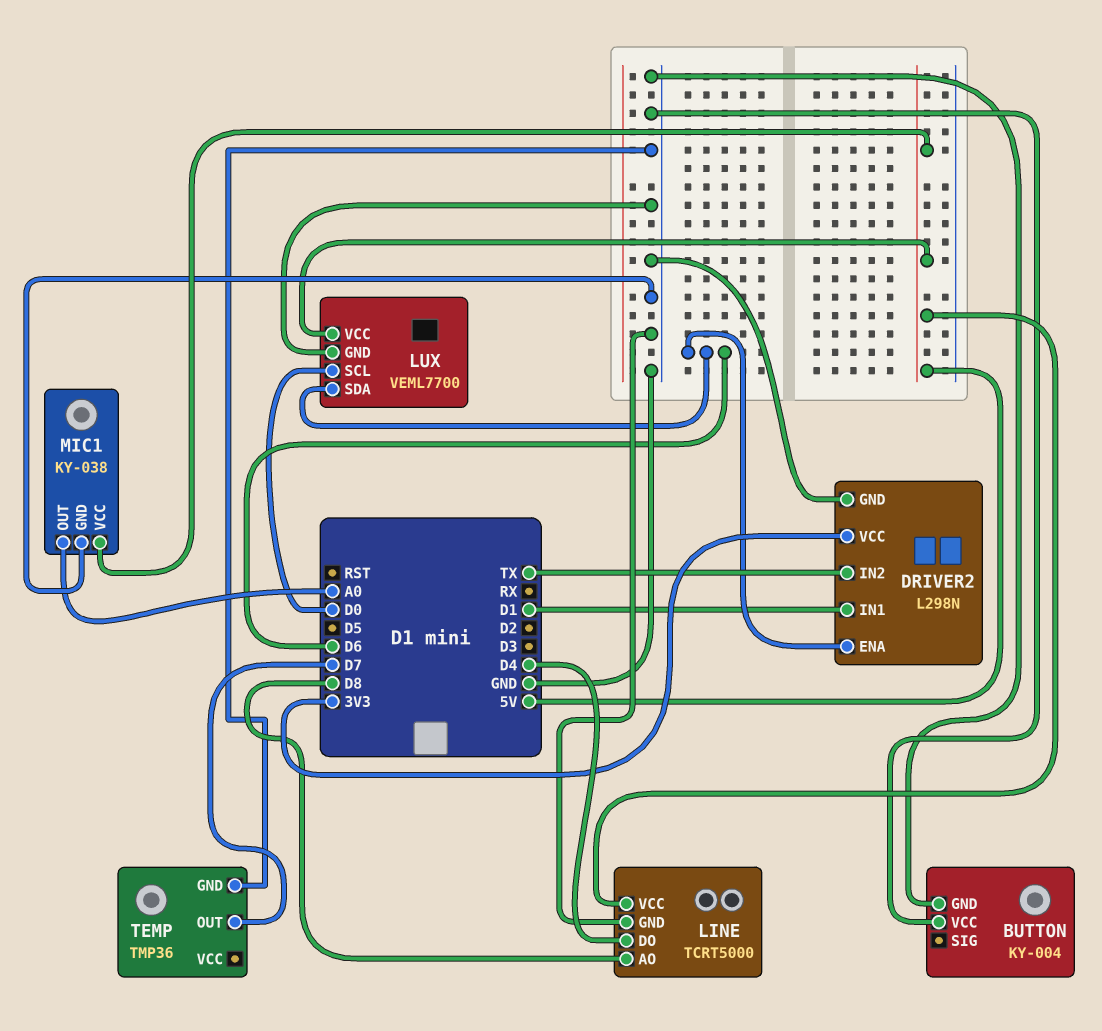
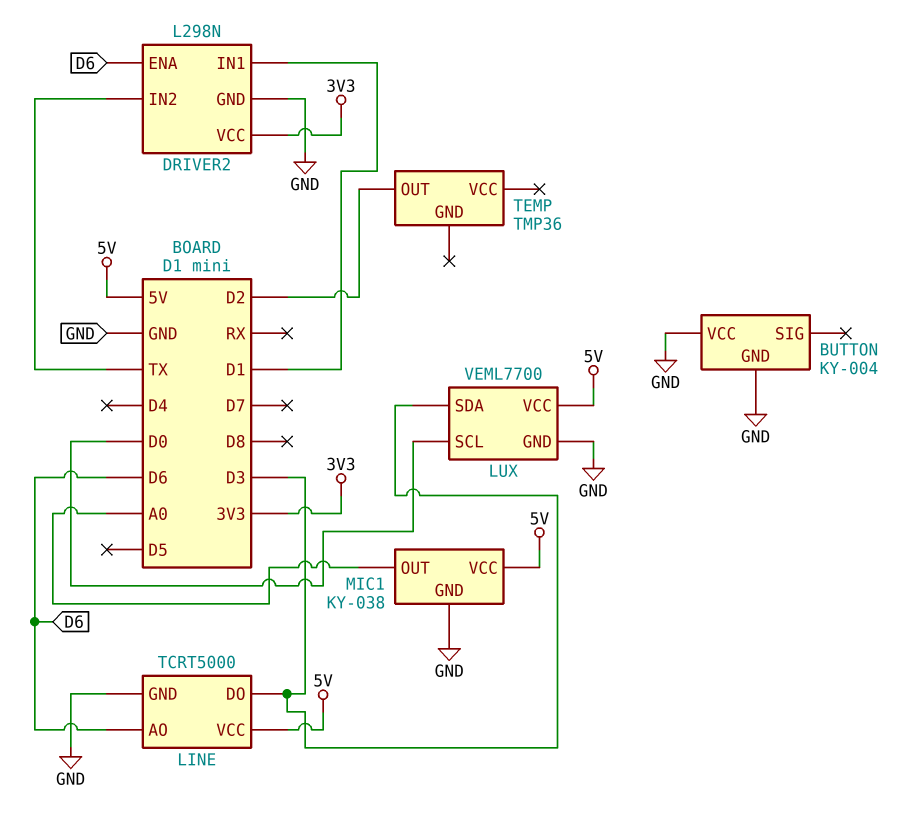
LINE pin AO: D8 -> D6
LINE pin DO: D4 -> D3
LUX pin SDA: D6 -> D3
TEMP pin GND: GND -> none
TEMP pin OUT: D7 -> D2

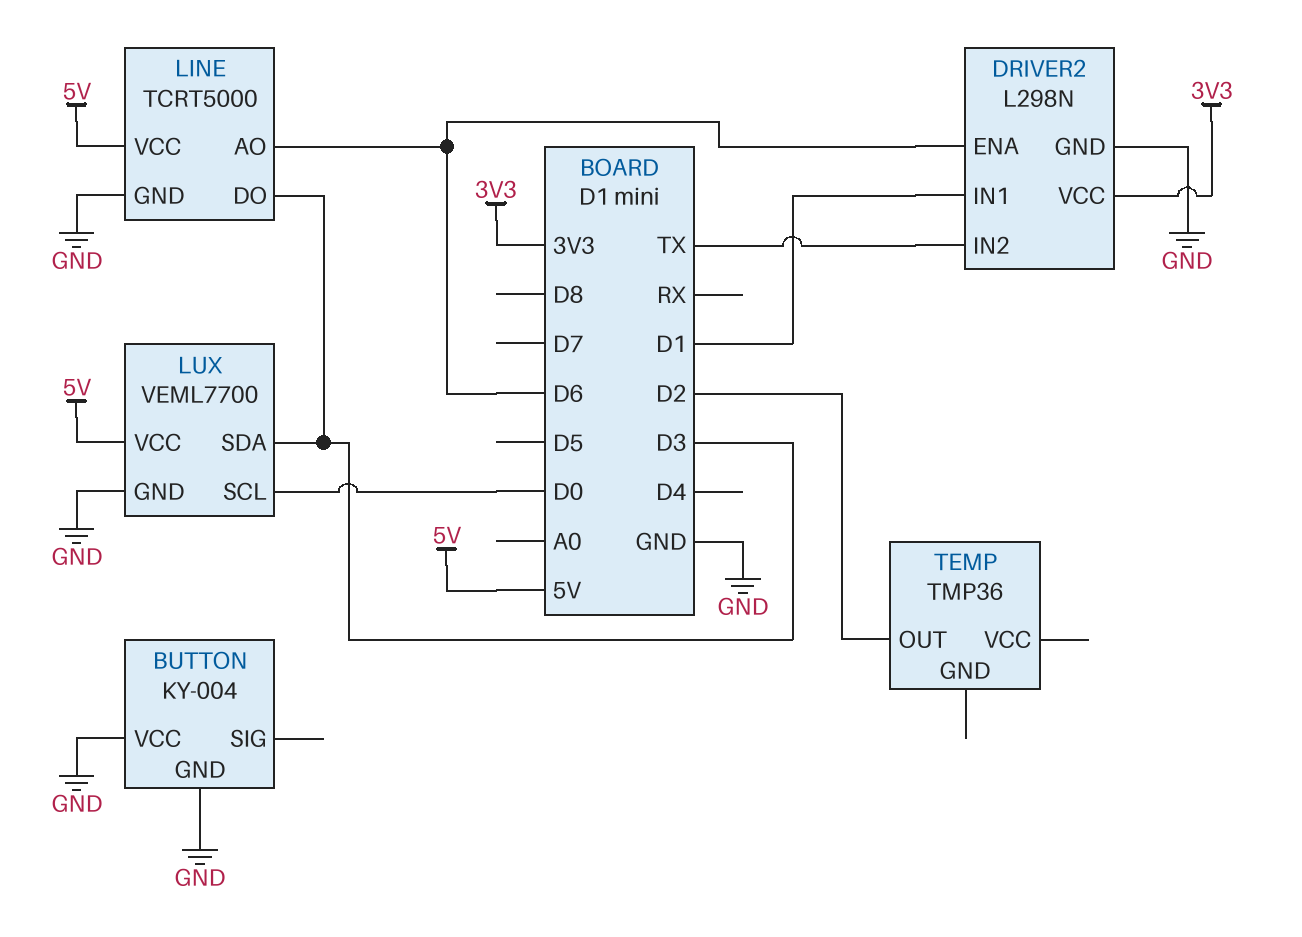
MIC1: KY-038 -> none
MIC1 pin GND: GND -> none
MIC1 pin OUT: A0 -> none
MIC1 pin VCC: 5V -> none

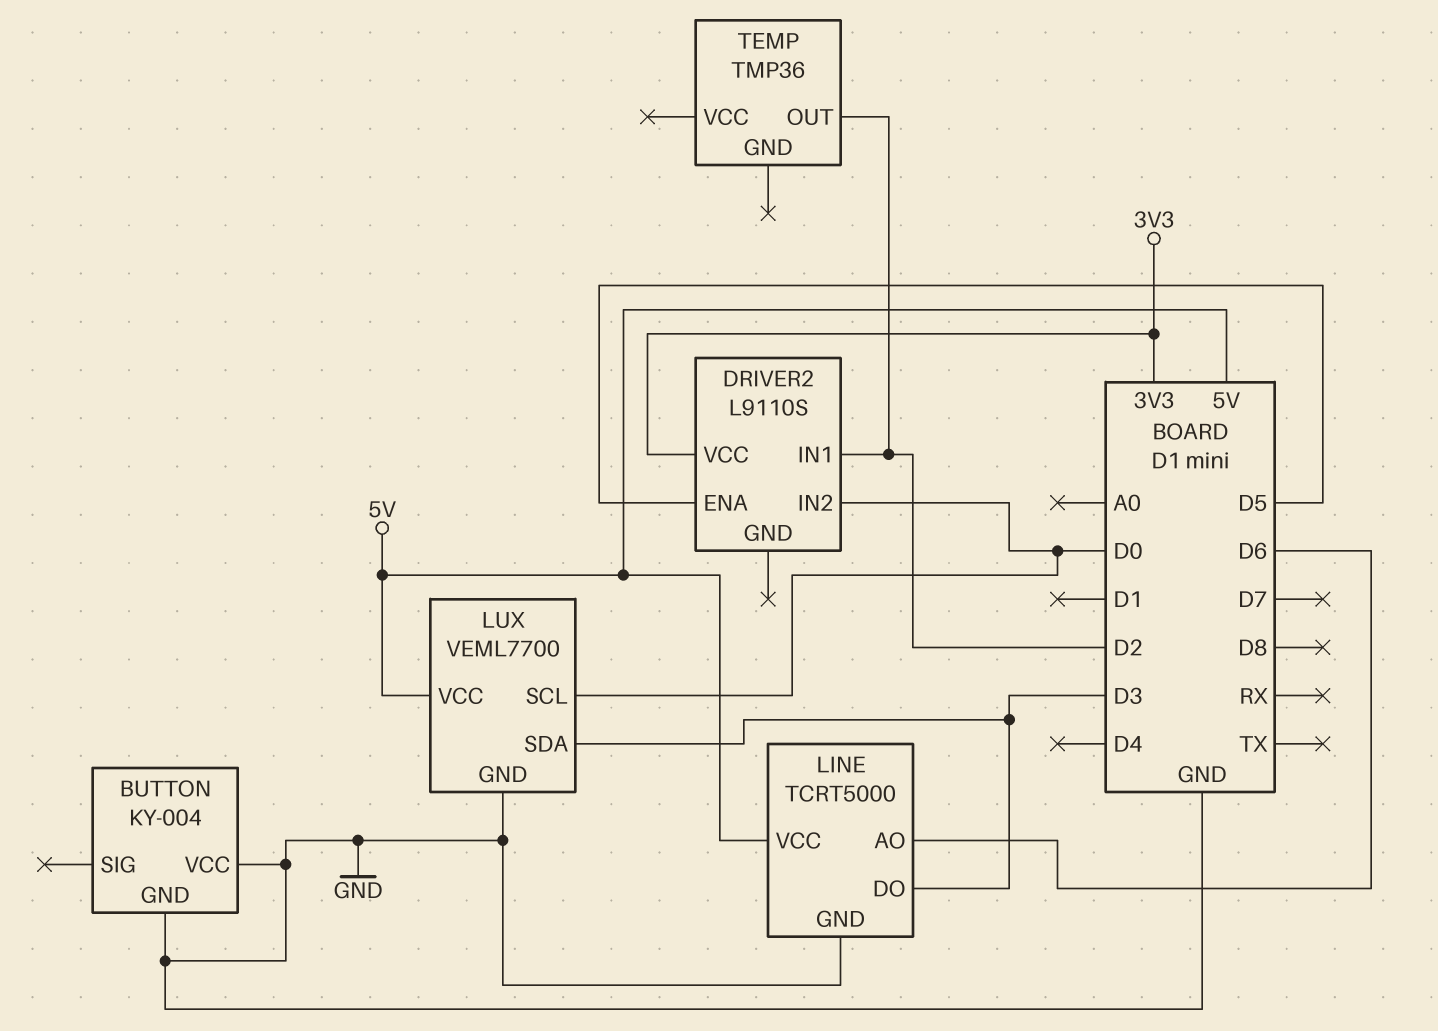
DRIVER2: L298N -> L9110S
DRIVER2 pin ENA: D6 -> D5
DRIVER2 pin GND: GND -> none
DRIVER2 pin IN1: D1 -> D2
DRIVER2 pin IN2: TX -> D0

